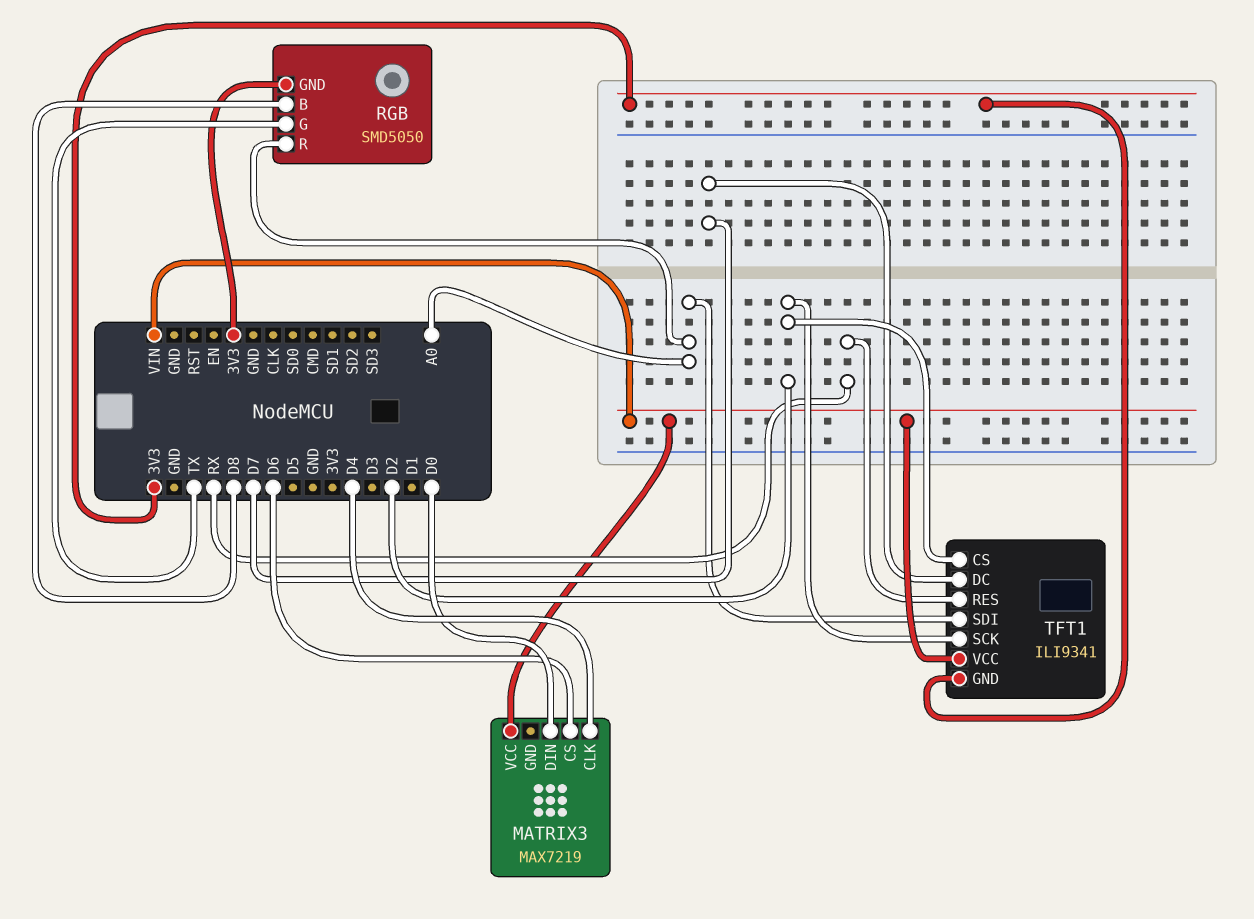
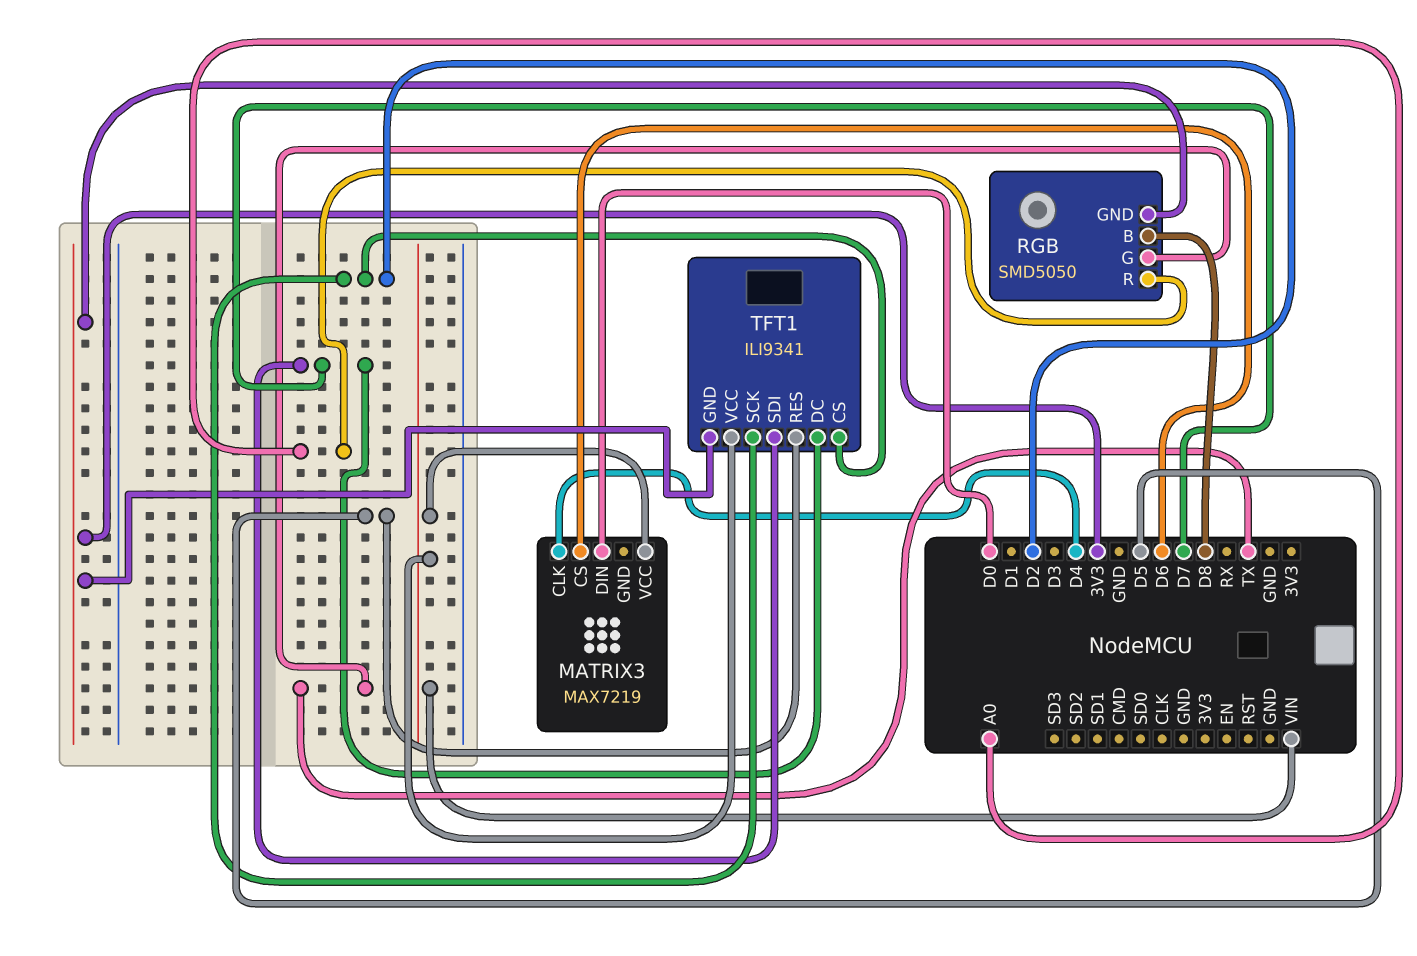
TFT1 pin RES: RX -> D5
TFT1 pin SDI: A0 -> D7

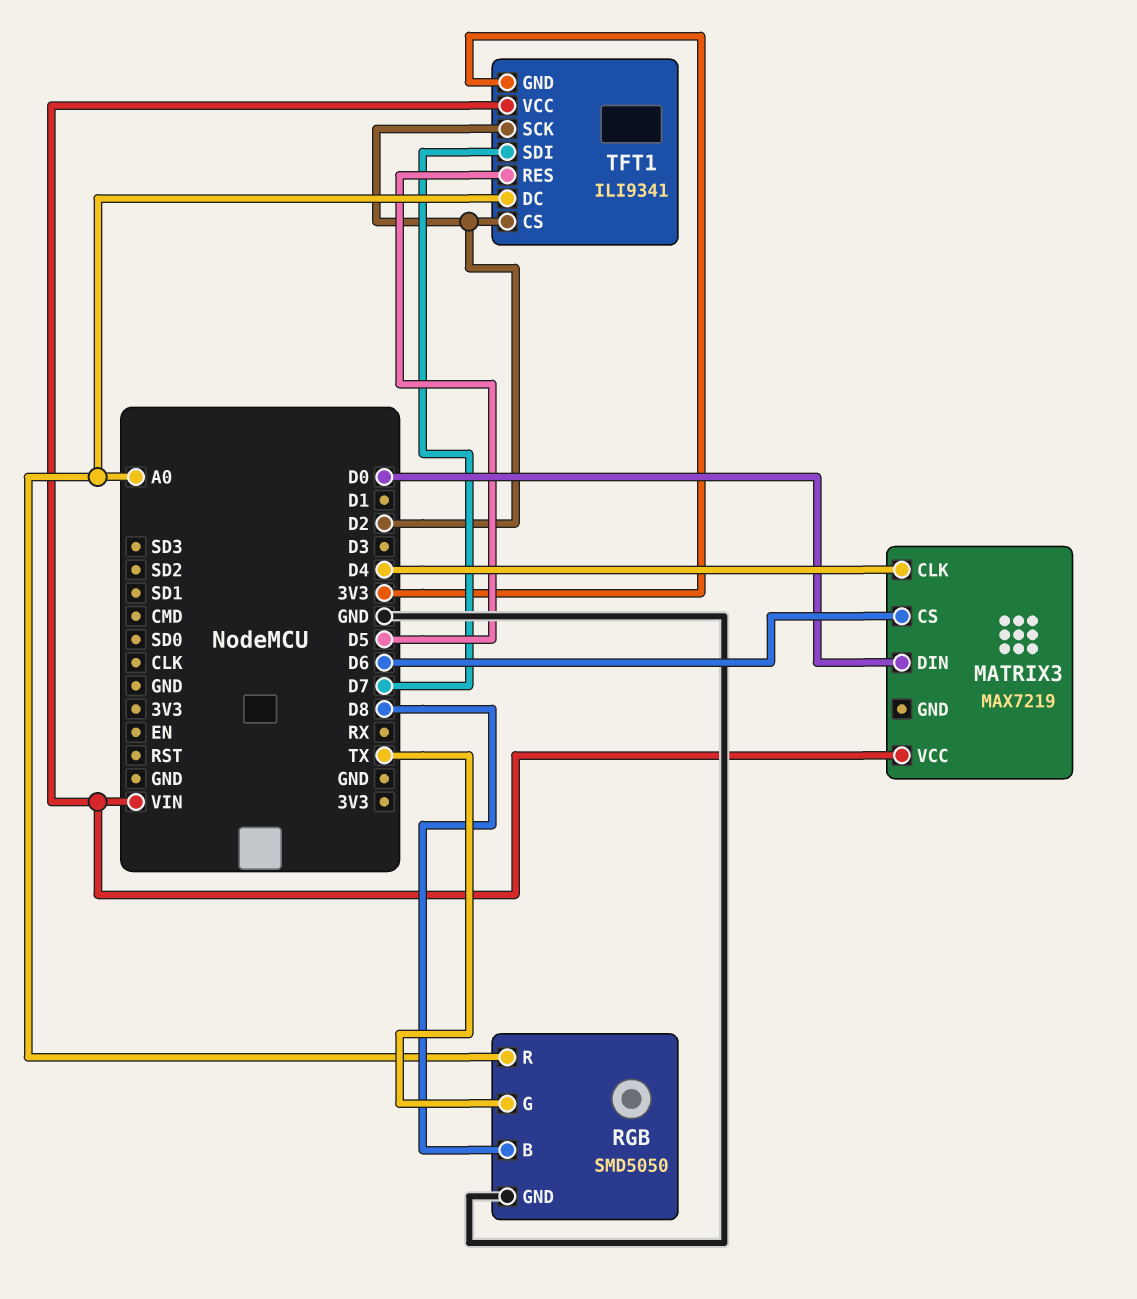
RGB pin GND: 3V3 -> GND
TFT1 pin DC: D7 -> A0

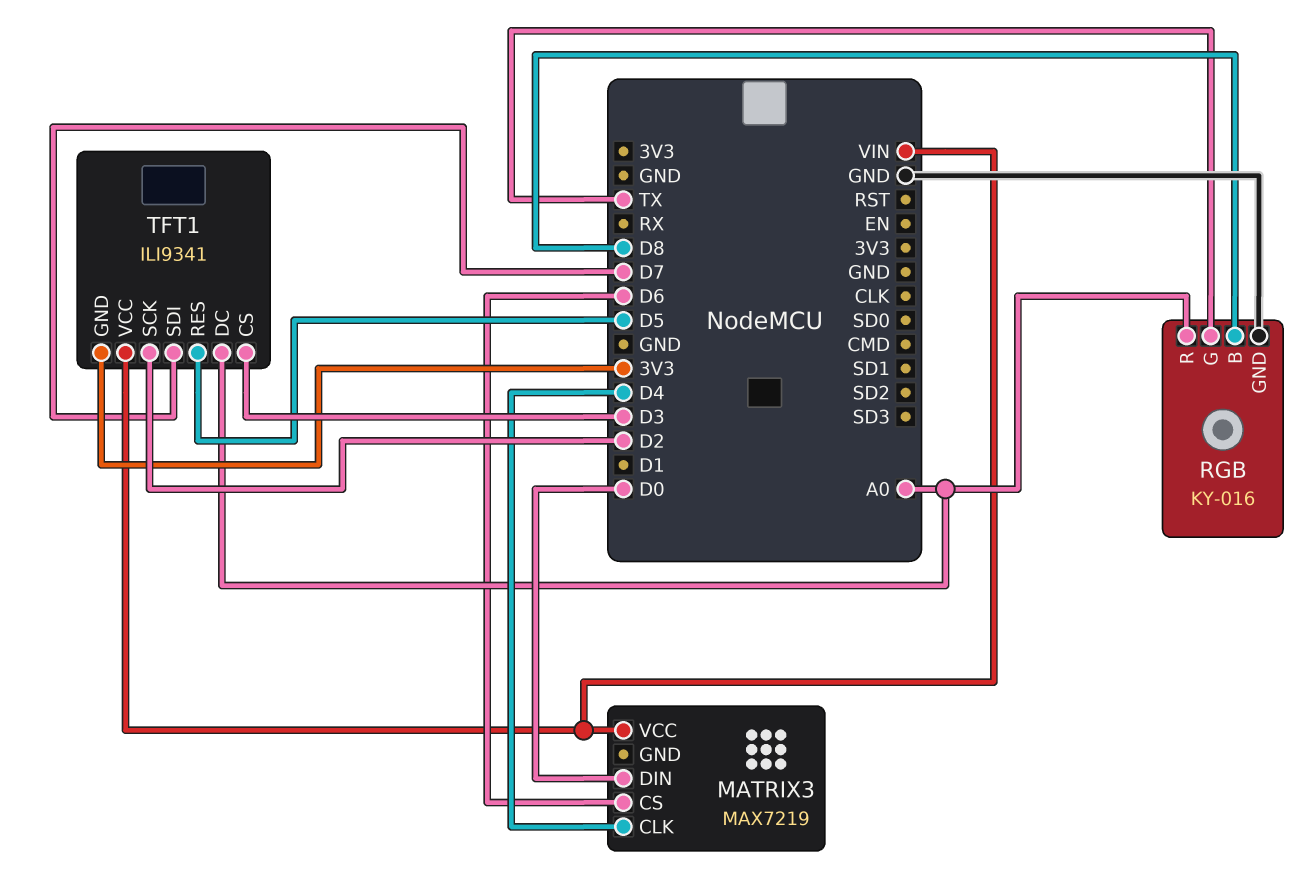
RGB: SMD5050 -> KY-016
TFT1 pin CS: D2 -> D3

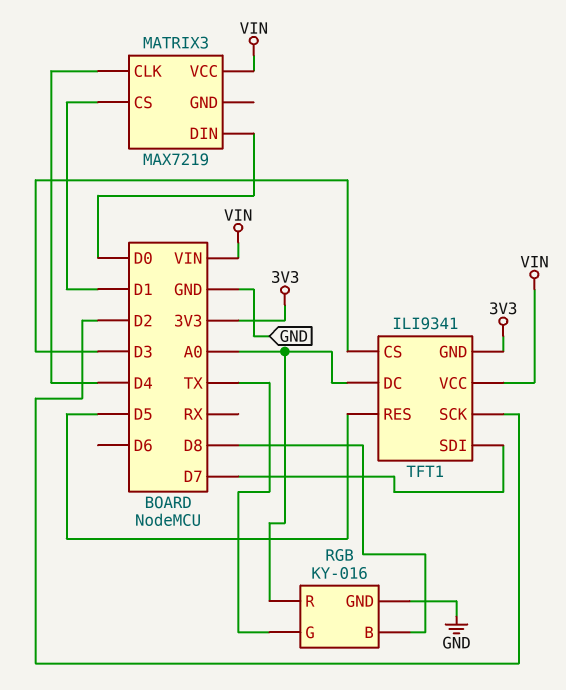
MATRIX3 pin CS: D6 -> D1

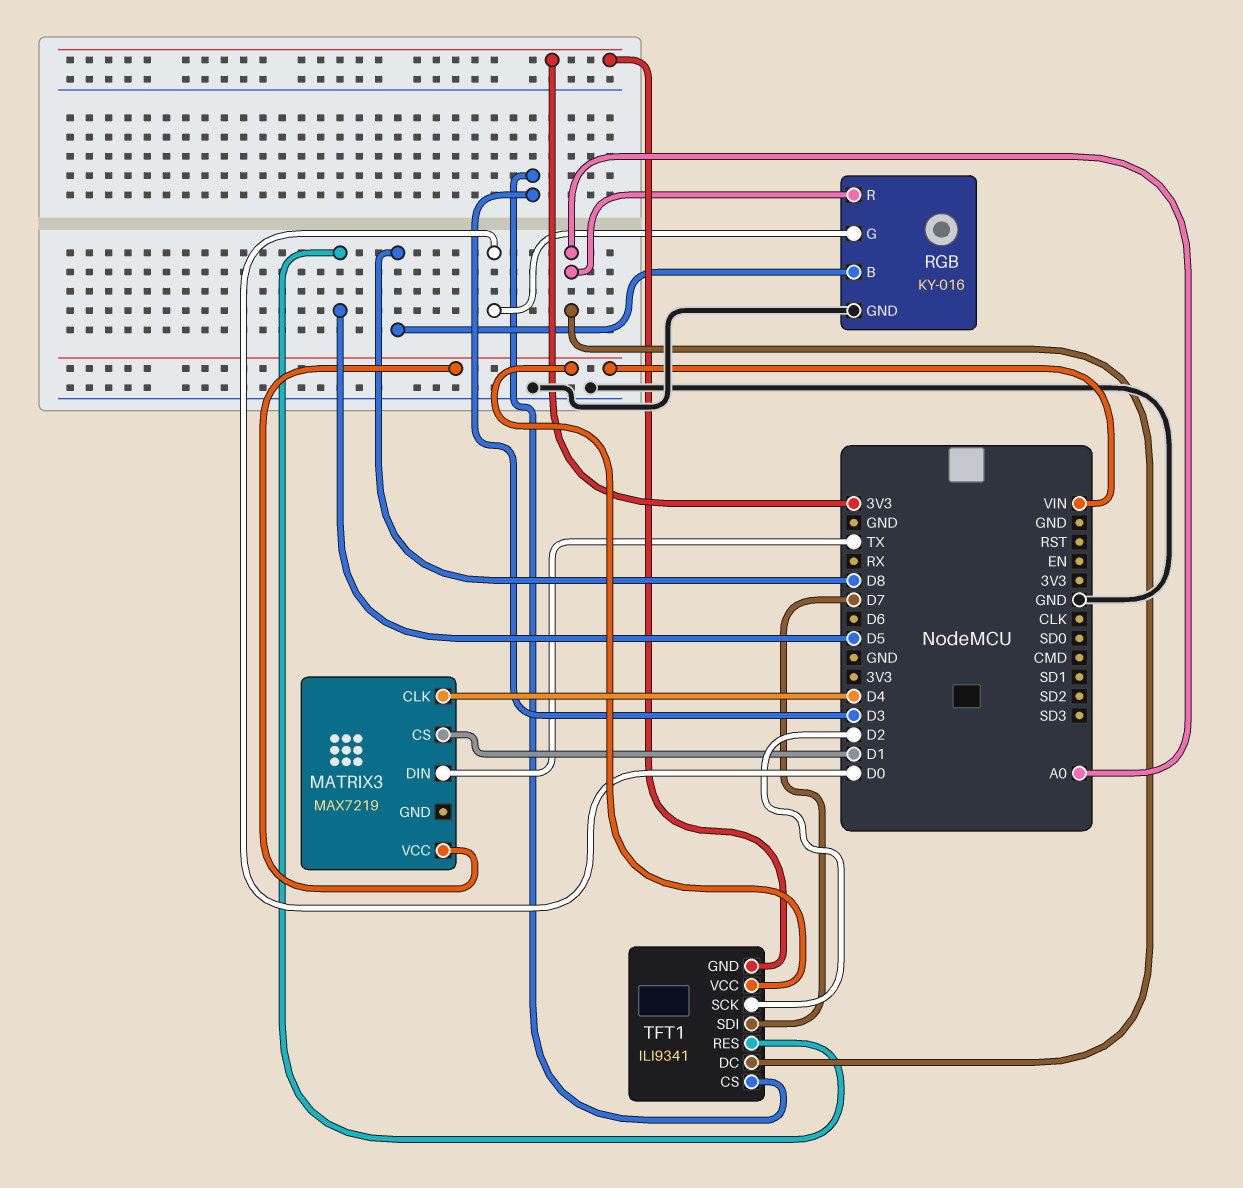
MATRIX3 pin DIN: D0 -> TX
RGB pin G: TX -> D0

